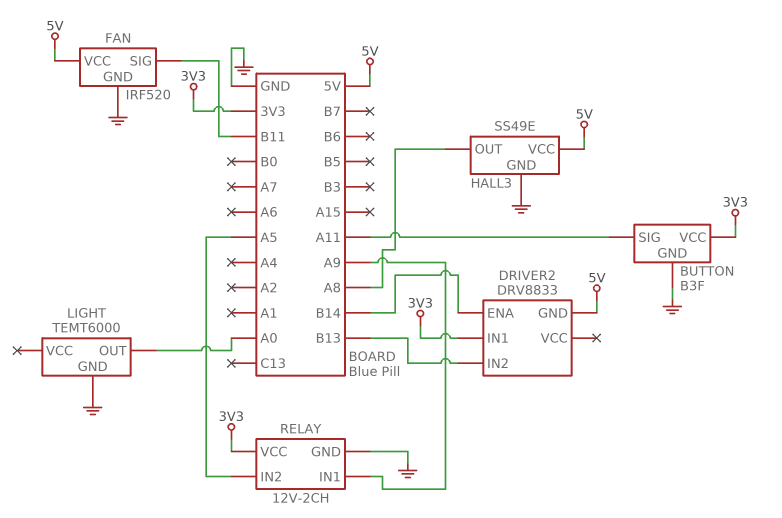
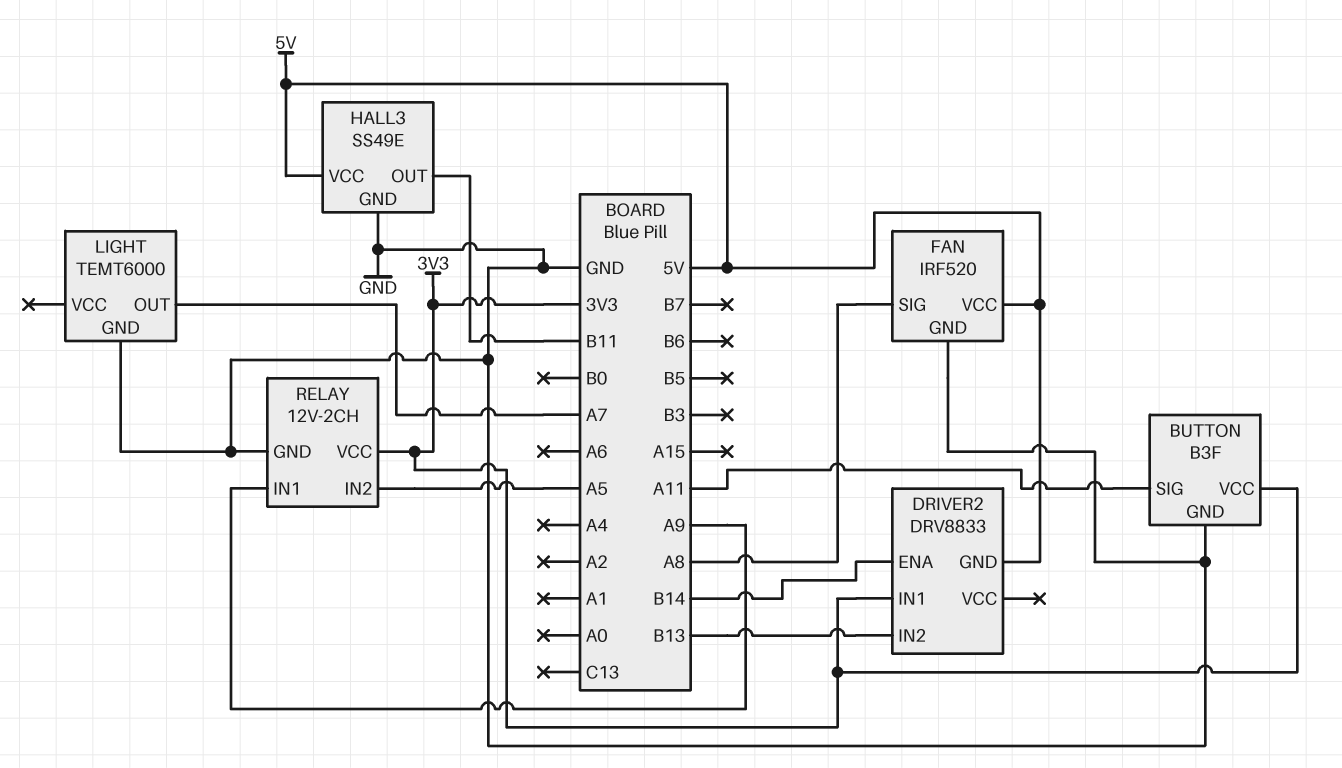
FAN pin SIG: B11 -> A8
HALL3 pin OUT: A8 -> B11
LIGHT pin OUT: A0 -> A7

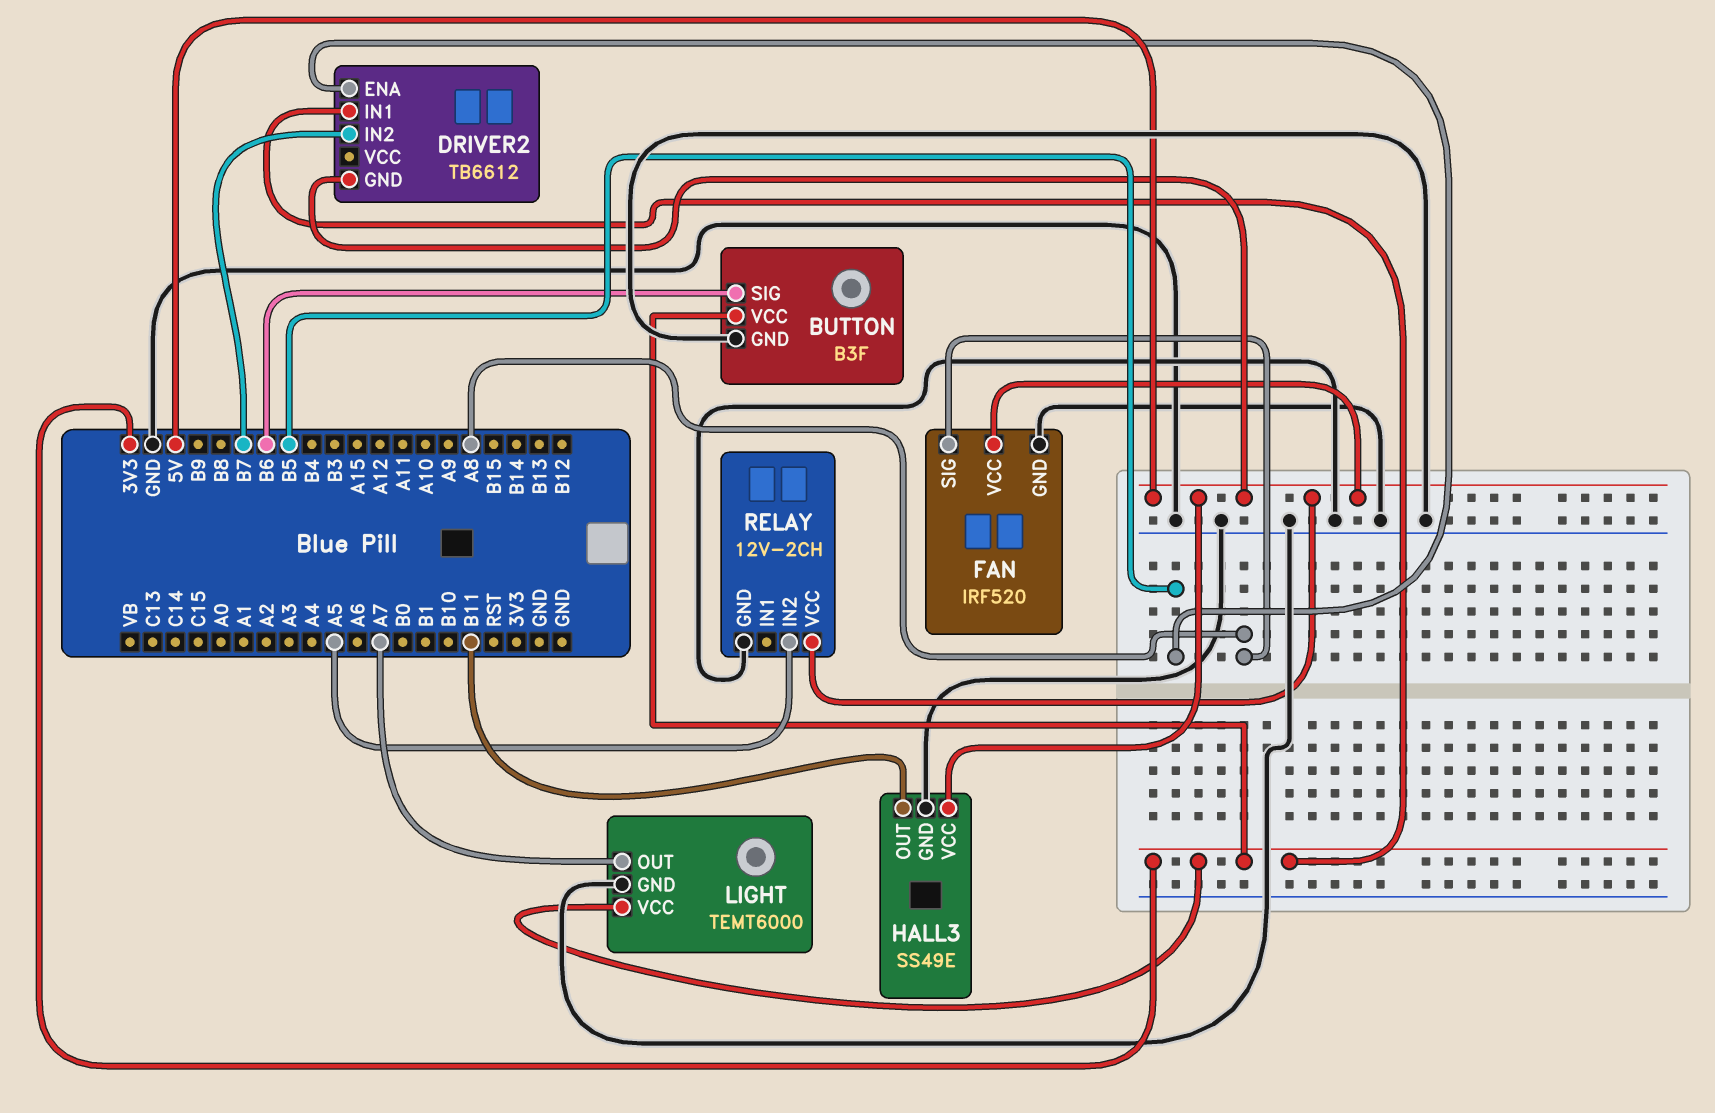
BUTTON pin SIG: A11 -> B6
DRIVER2: DRV8833 -> TB6612
DRIVER2 pin ENA: B14 -> B5
DRIVER2 pin IN2: B13 -> B7
LIGHT pin VCC: none -> 3V3
RELAY pin IN1: A9 -> none
RELAY pin VCC: 3V3 -> 5V

